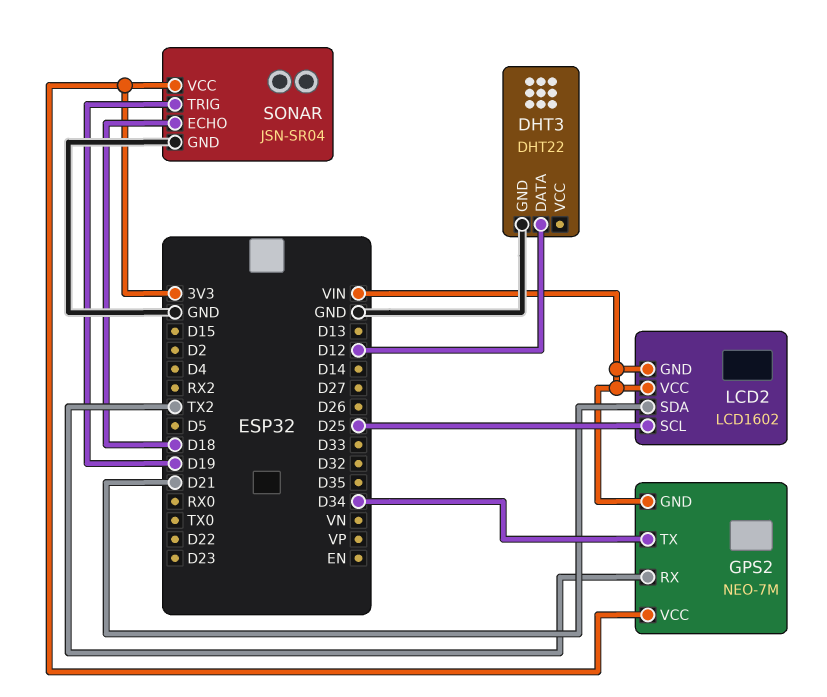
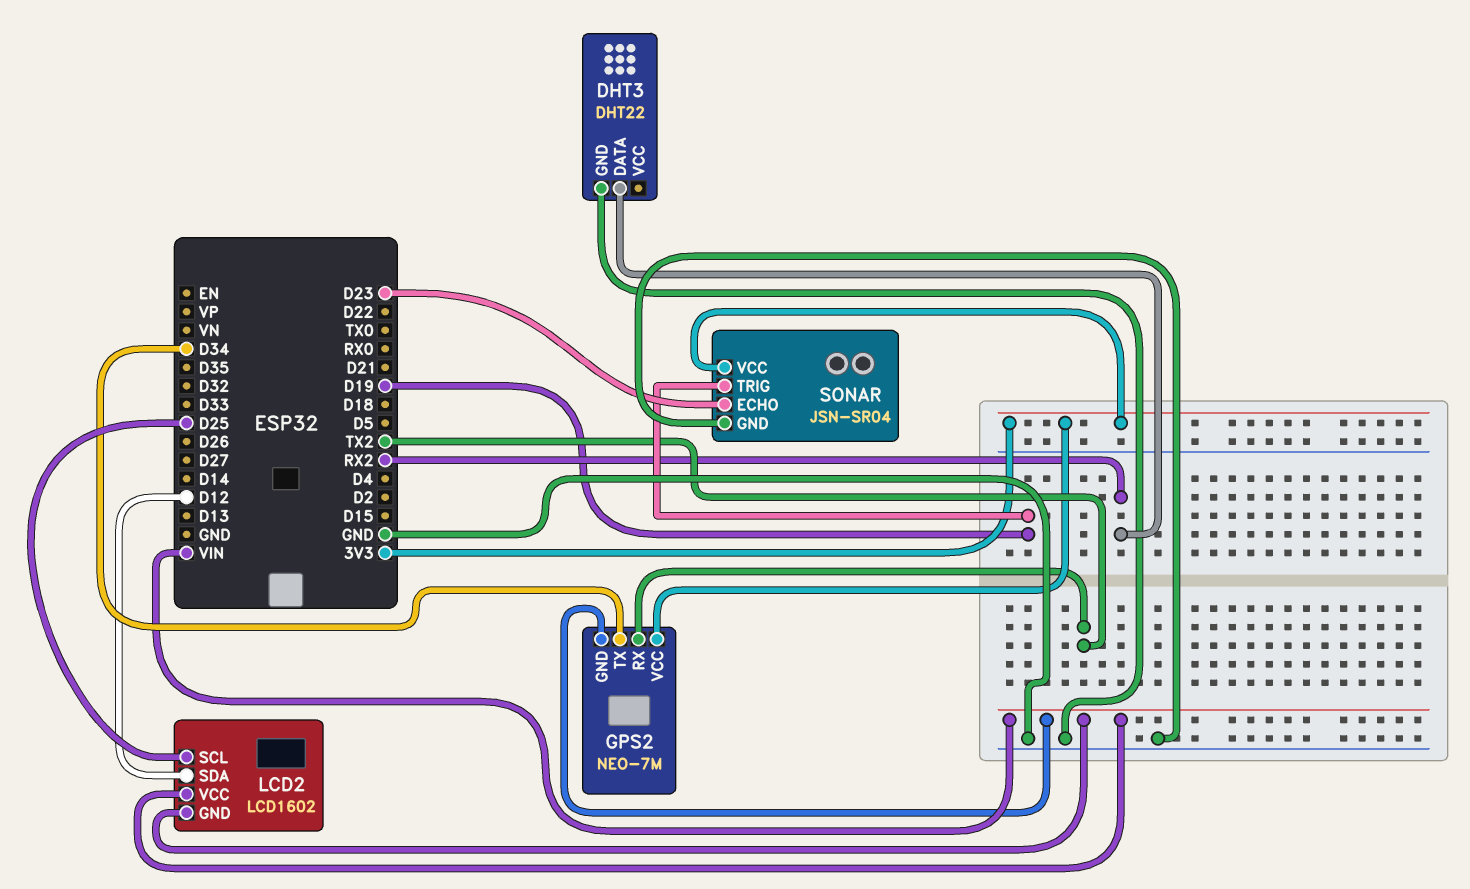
DHT3 pin DATA: D12 -> RX2
LCD2 pin SDA: D21 -> D12
SONAR pin ECHO: D18 -> D23

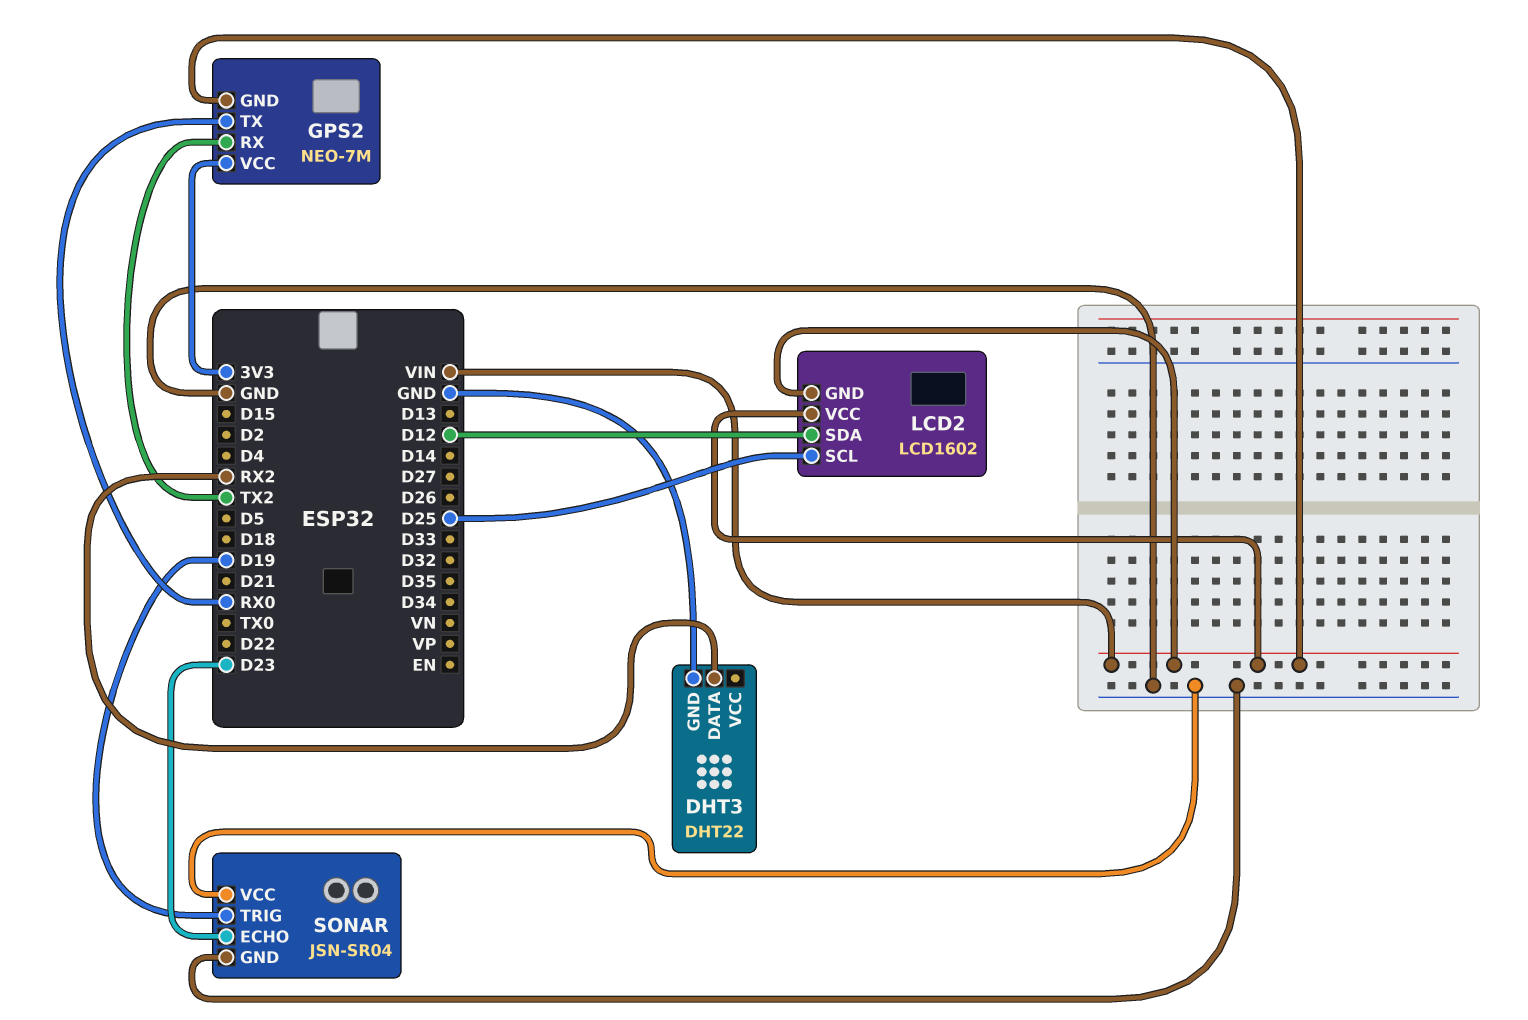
GPS2 pin TX: D34 -> RX0
SONAR pin VCC: 3V3 -> GND

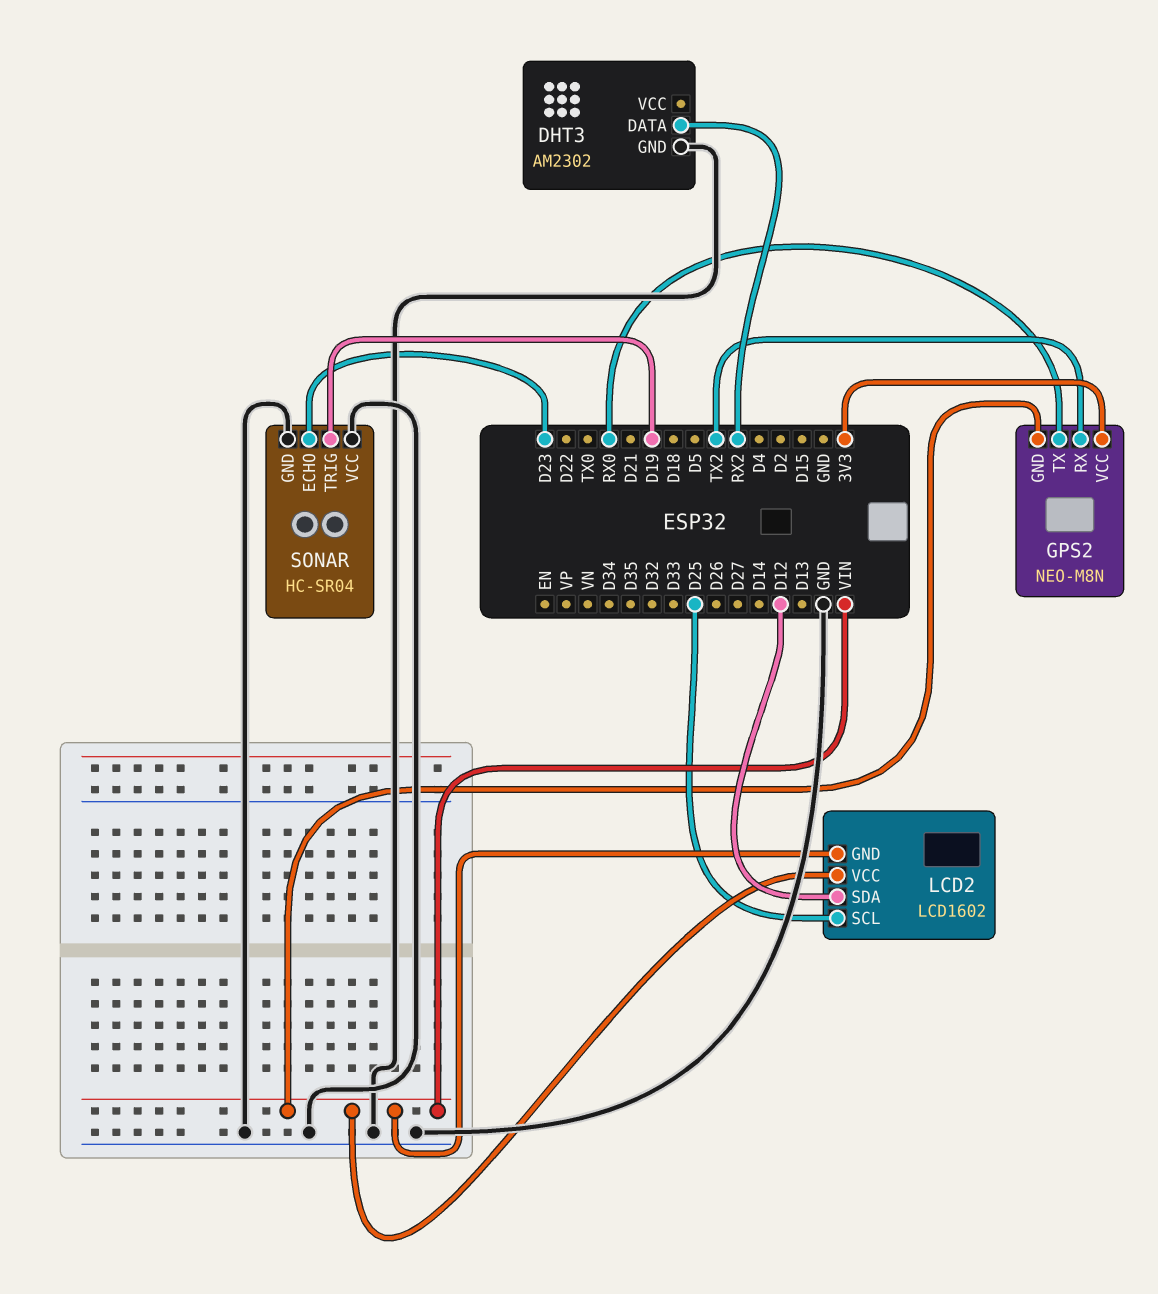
DHT3: DHT22 -> AM2302
GPS2: NEO-7M -> NEO-M8N
SONAR: JSN-SR04 -> HC-SR04

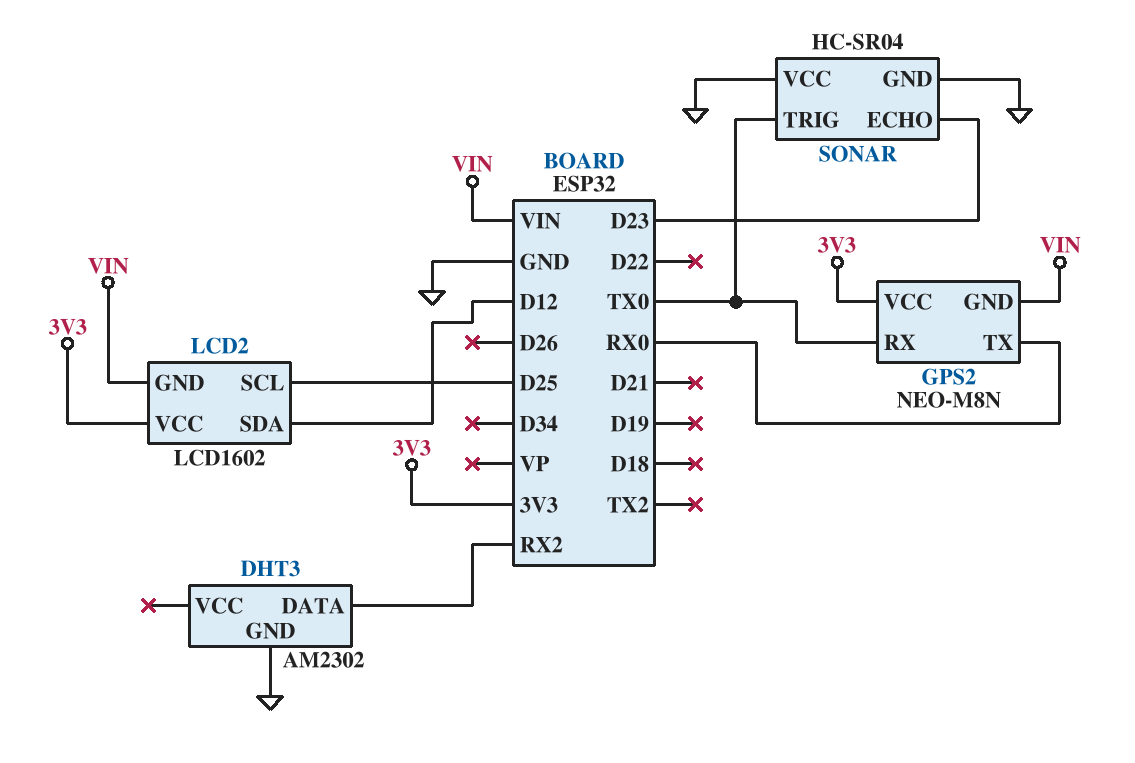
GPS2 pin RX: TX2 -> TX0
LCD2 pin VCC: VIN -> 3V3
SONAR pin TRIG: D19 -> TX0

